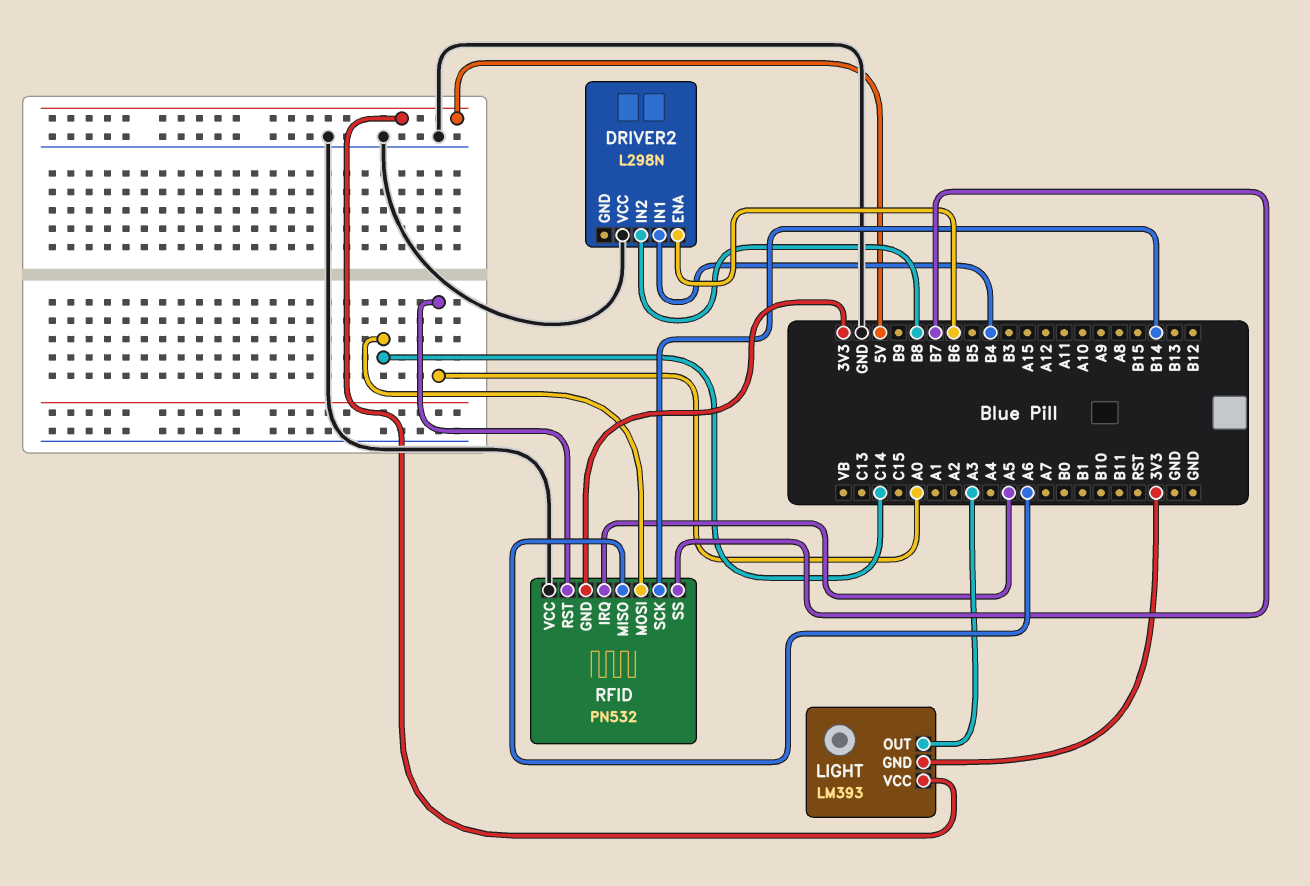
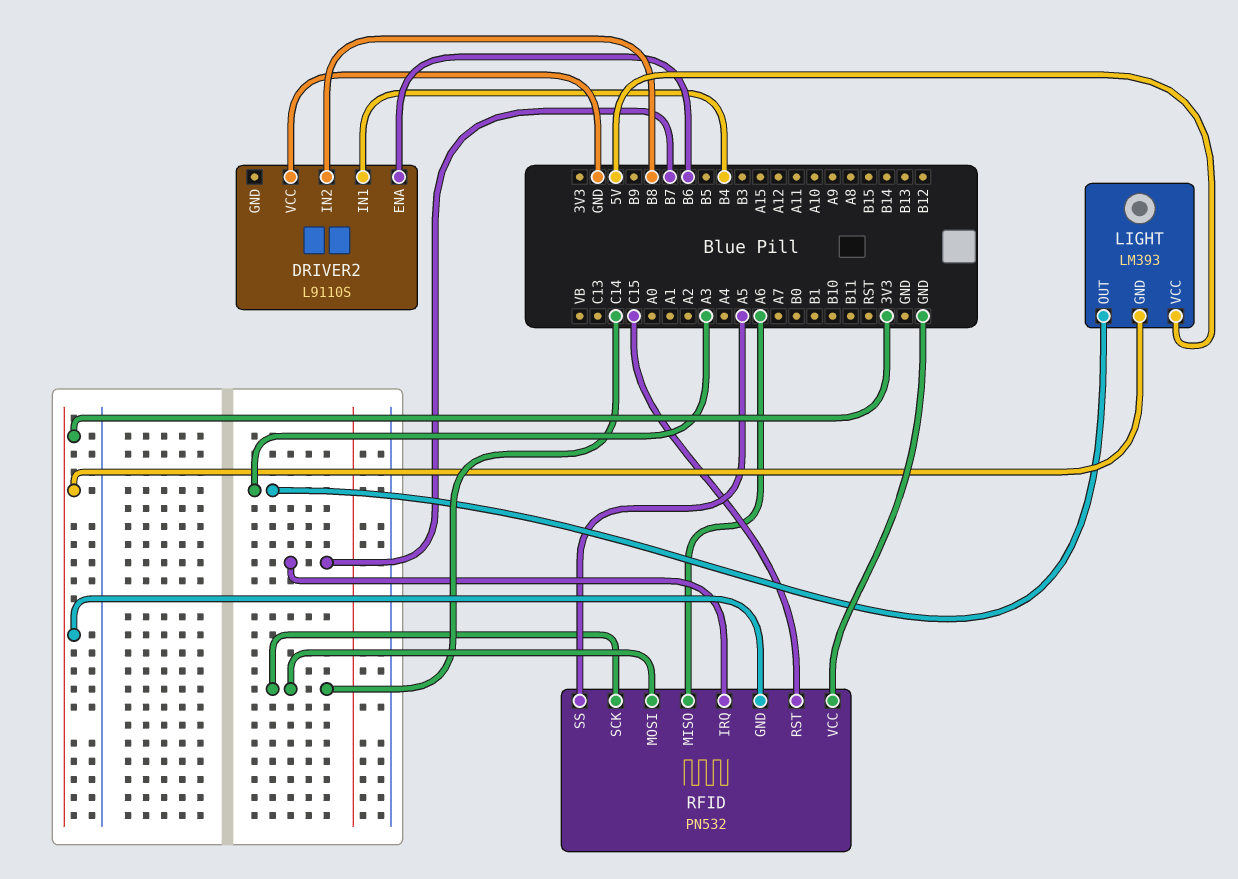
DRIVER2: L298N -> L9110S
RFID pin IRQ: A5 -> B7
RFID pin RST: A0 -> C15
RFID pin SCK: B14 -> C14
RFID pin SS: B7 -> A5

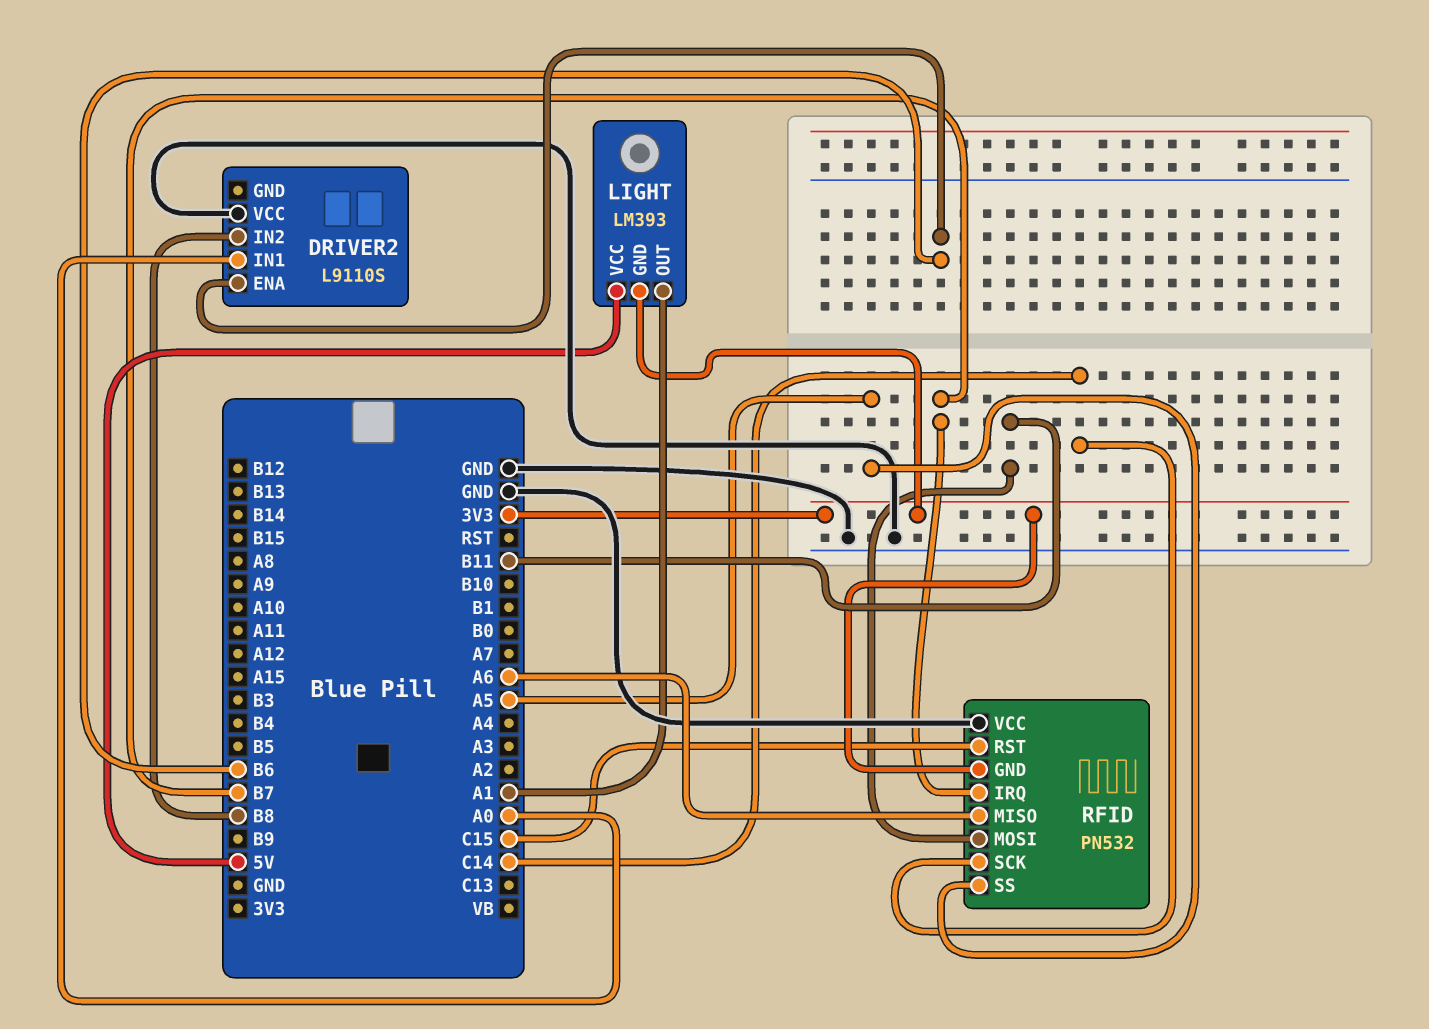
DRIVER2 pin IN1: B4 -> A0
LIGHT pin OUT: A3 -> A1
RFID pin MOSI: C14 -> B11

